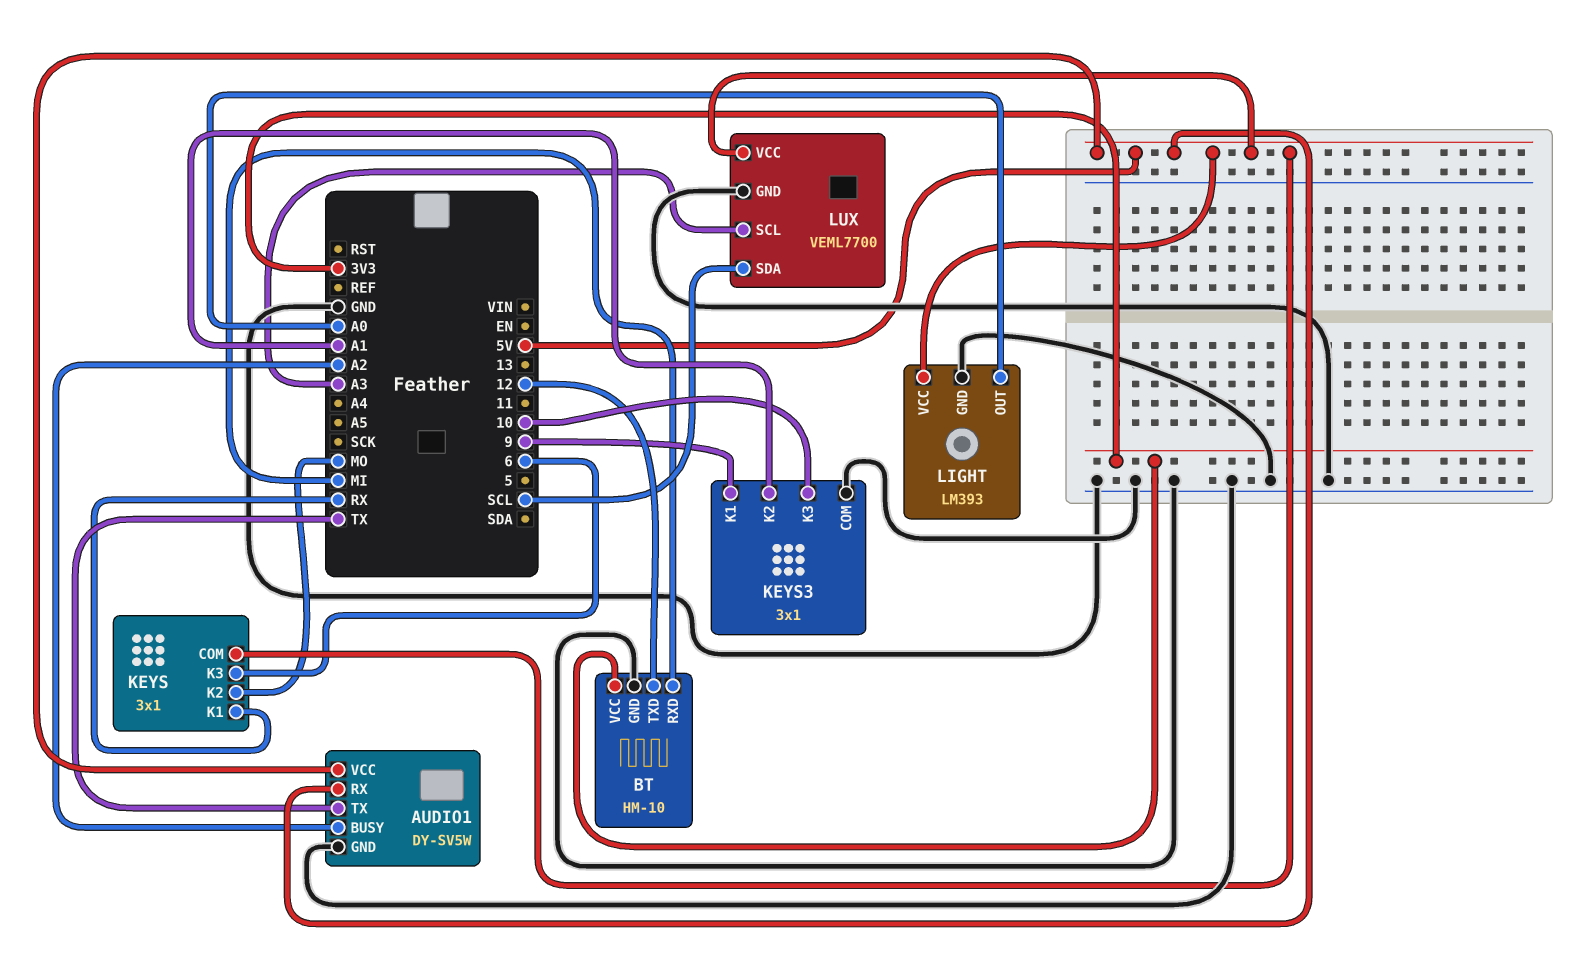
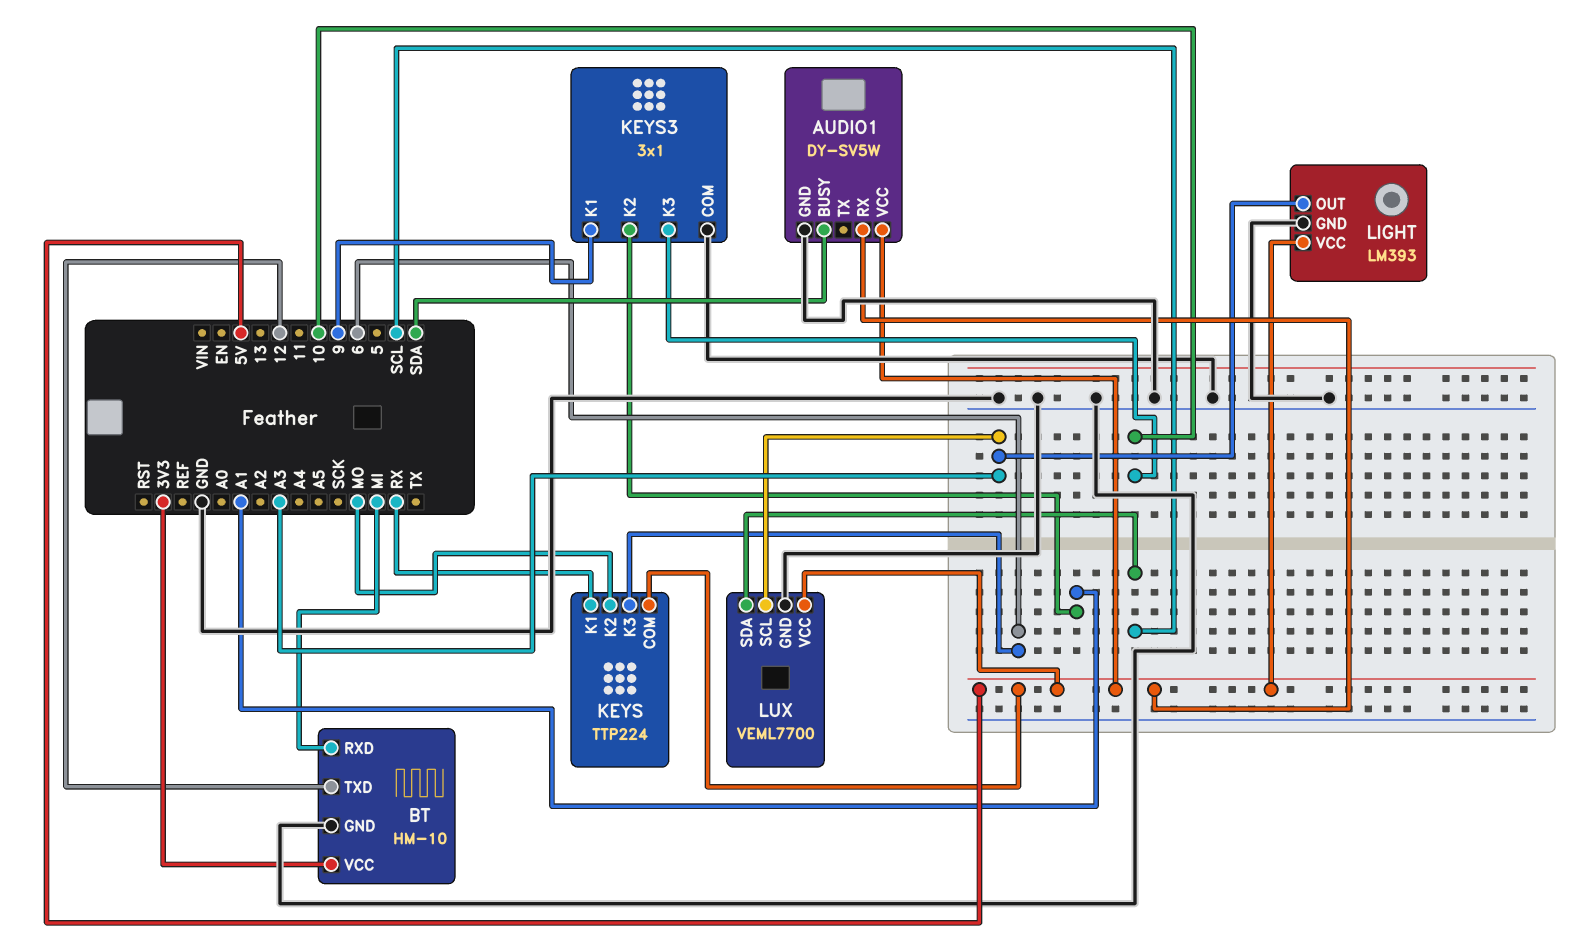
AUDIO1 pin BUSY: A2 -> SDA
AUDIO1 pin TX: TX -> none
KEYS: 3x1 -> TTP224
LIGHT pin OUT: A0 -> A3

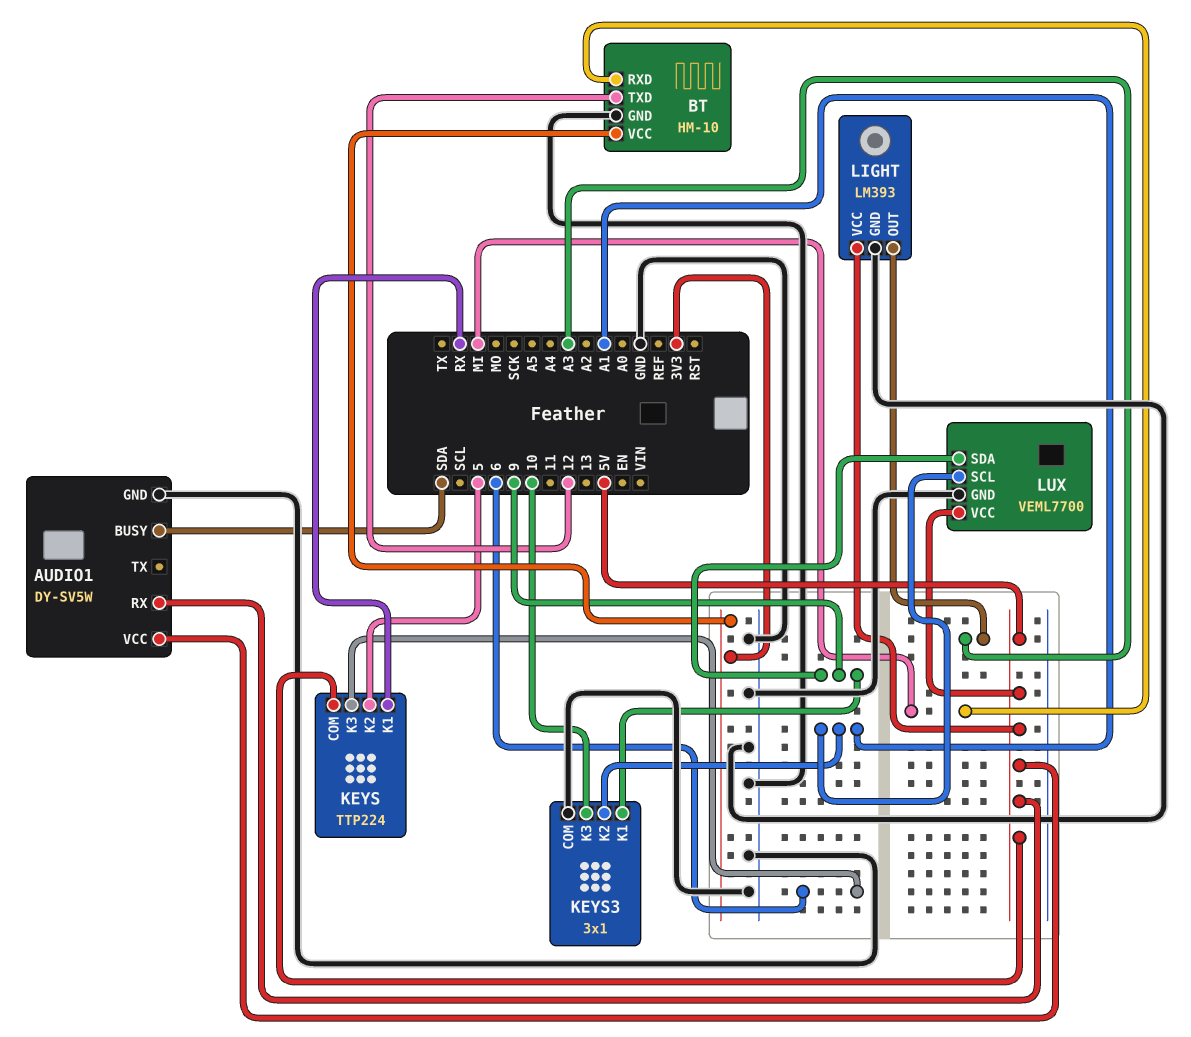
KEYS pin K2: MO -> 5
LUX pin SCL: A3 -> A1
LUX pin SDA: SCL -> 9

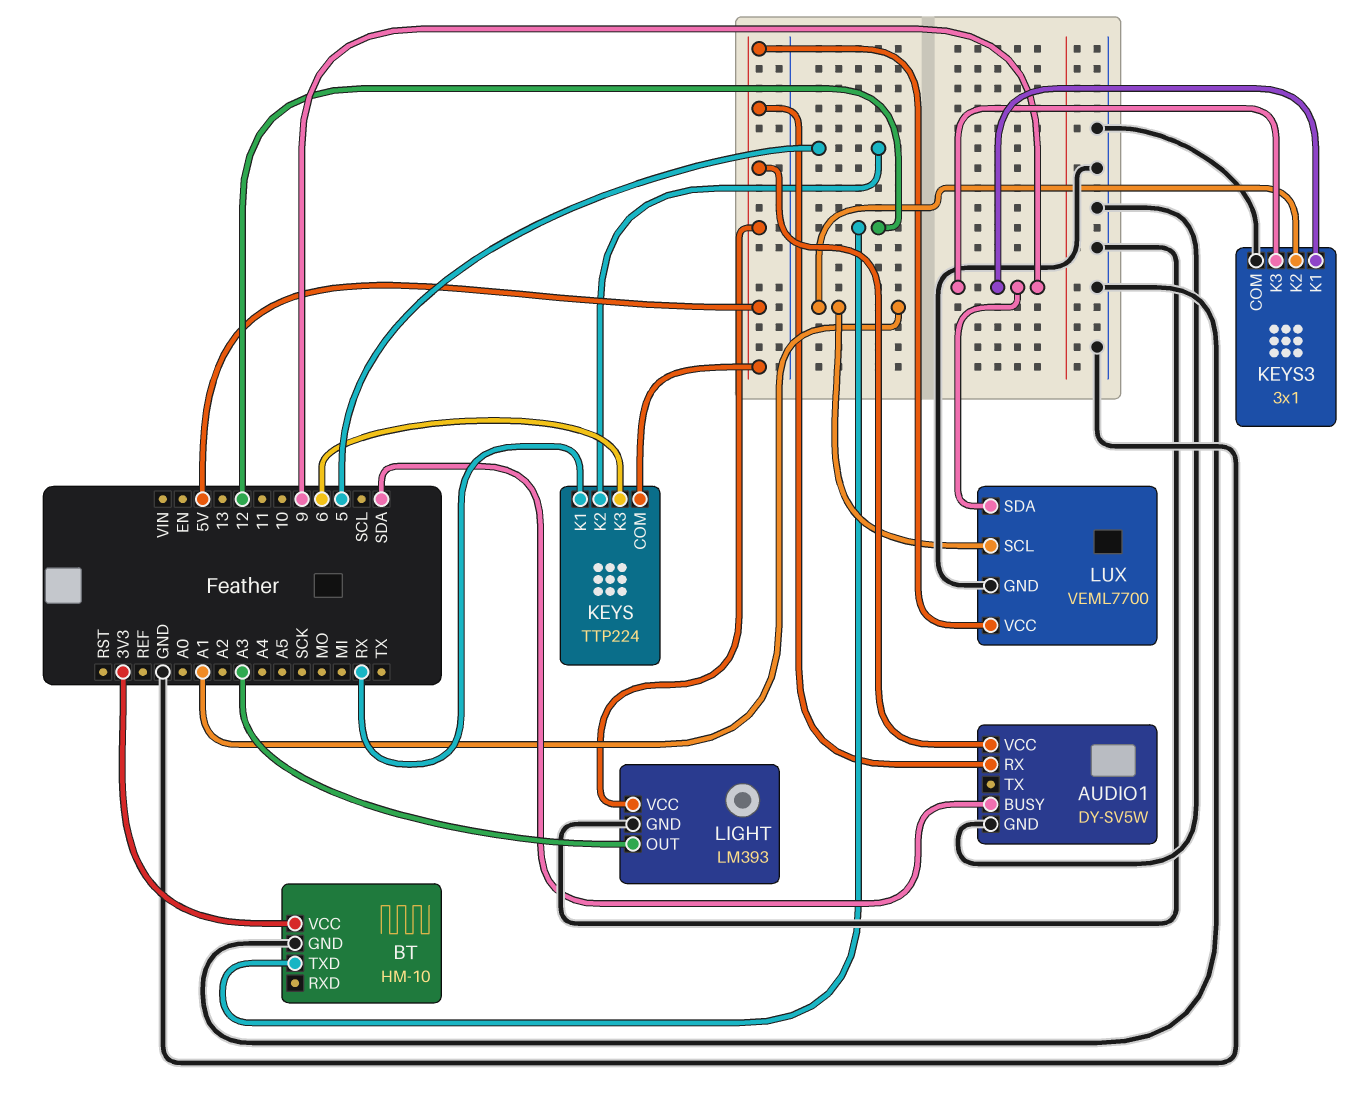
BT pin RXD: MI -> none
KEYS3 pin K3: 10 -> 9

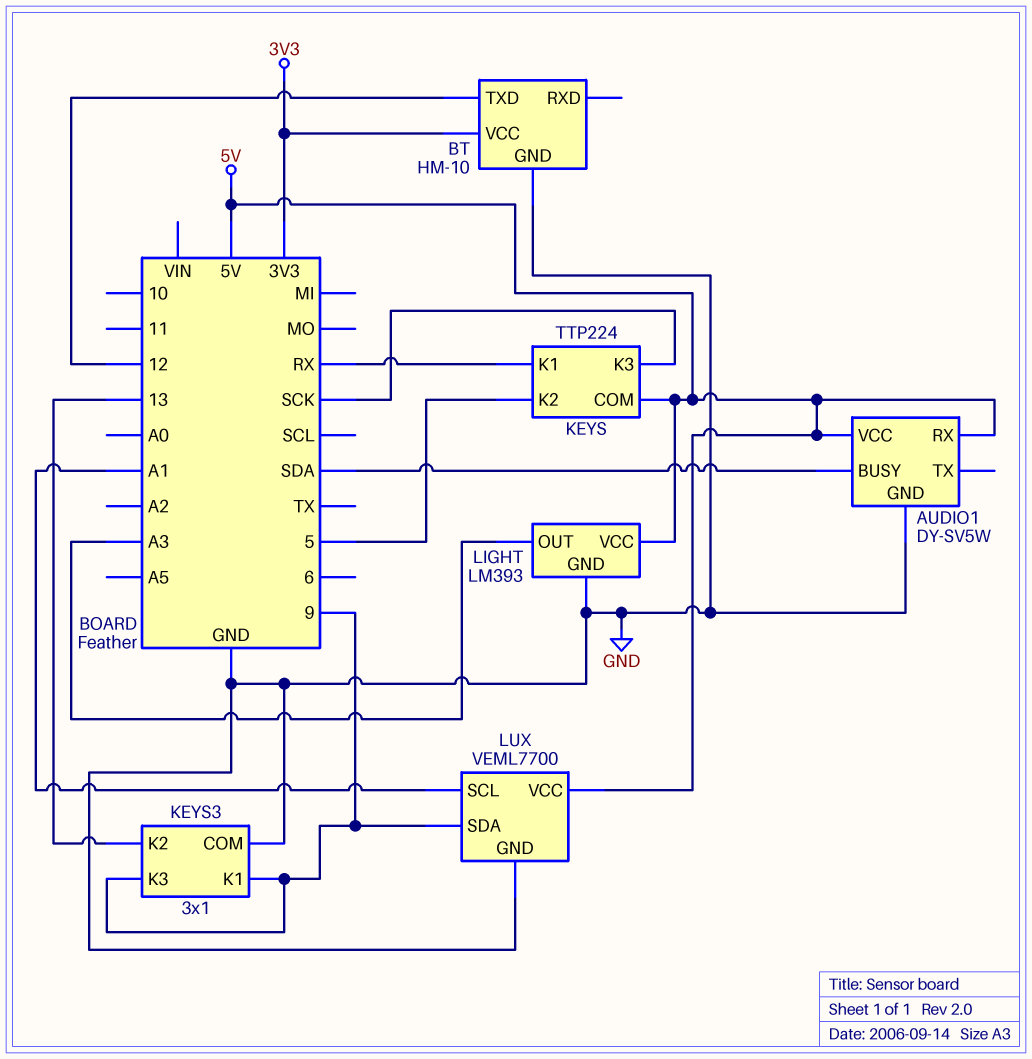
KEYS pin K3: 6 -> SCK
KEYS3 pin K2: A1 -> 13

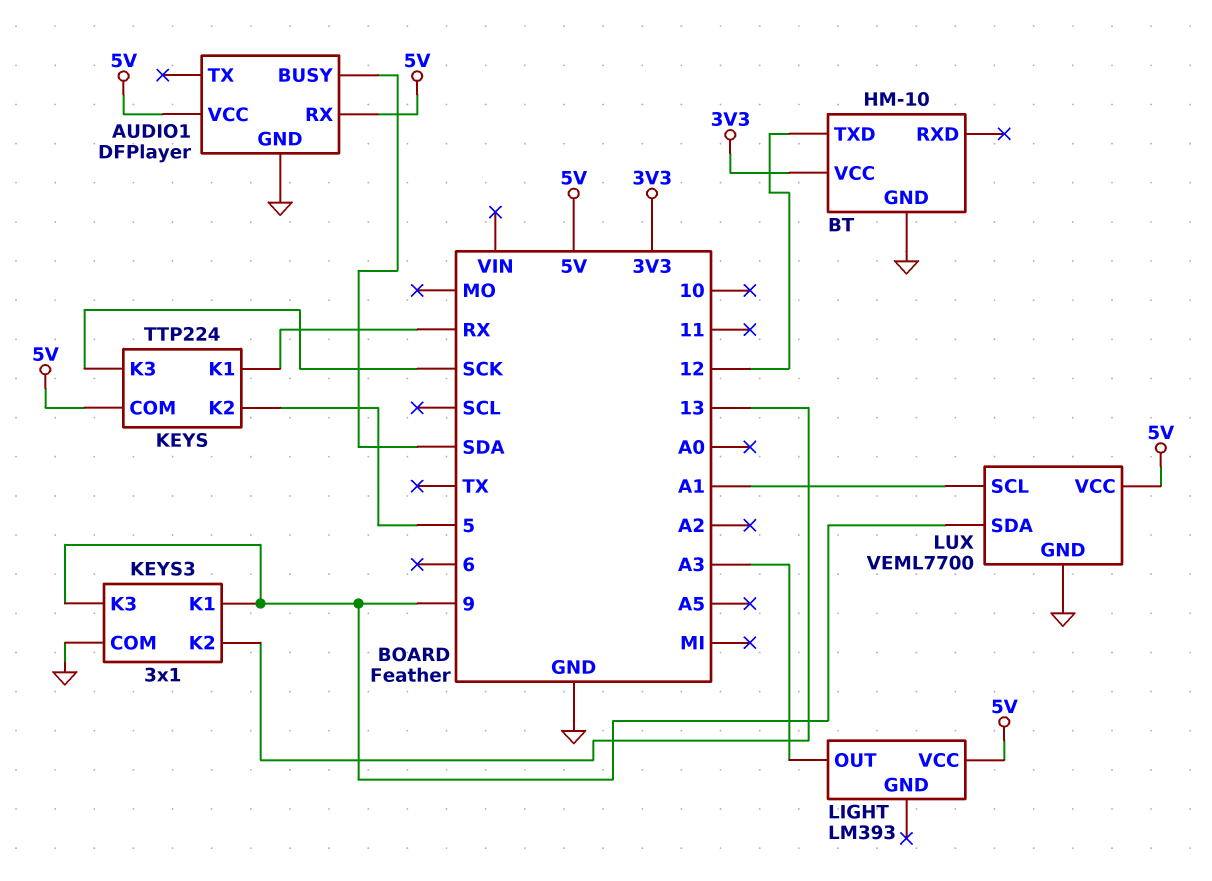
AUDIO1: DY-SV5W -> DFPlayer
LIGHT pin GND: GND -> none

